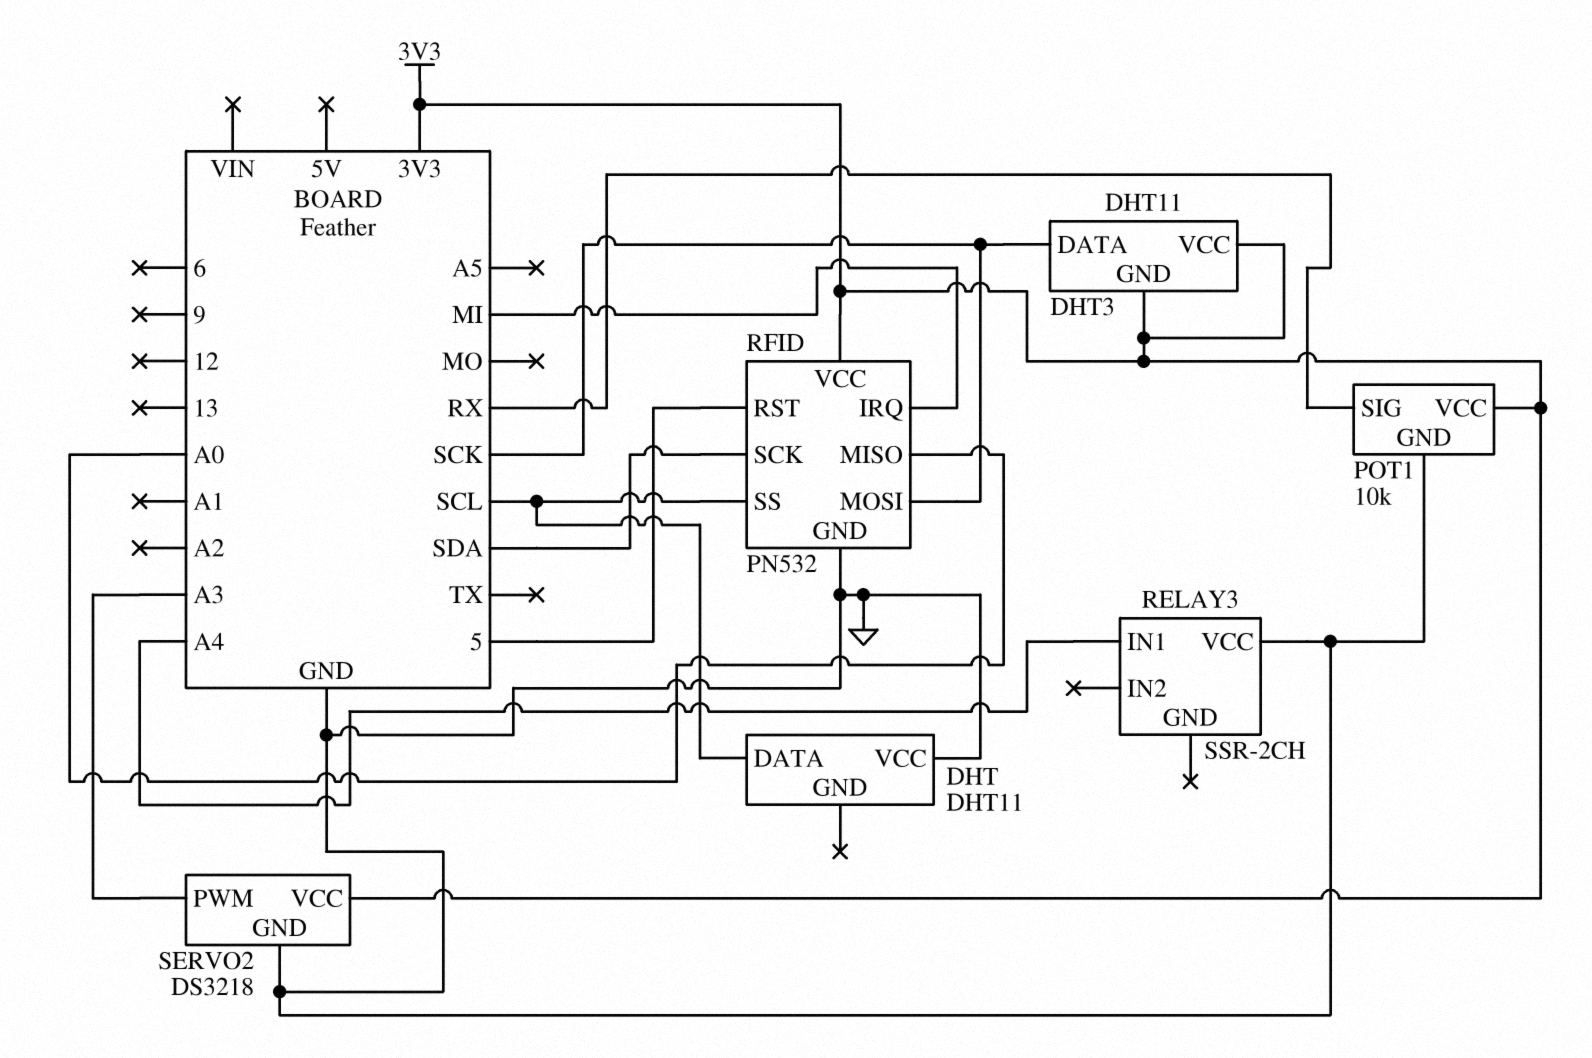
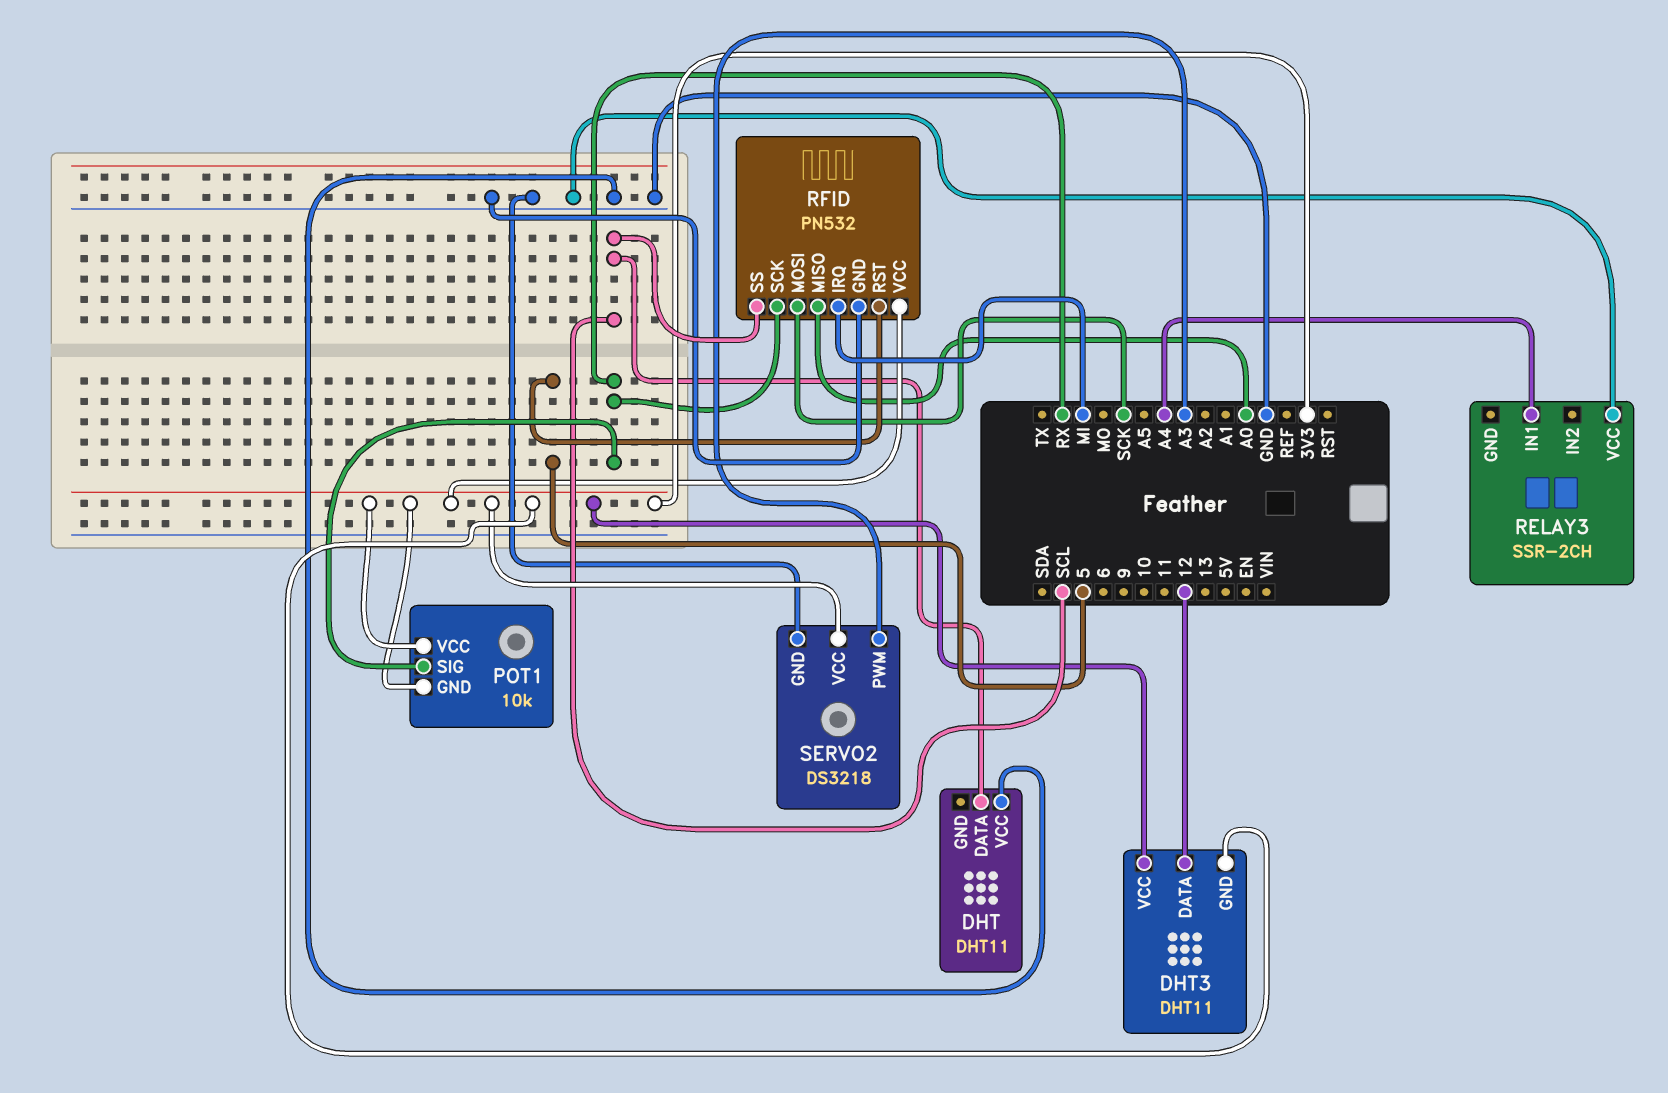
DHT3 pin DATA: SCK -> 12
POT1 pin GND: GND -> 3V3
RFID pin SCK: SDA -> RX

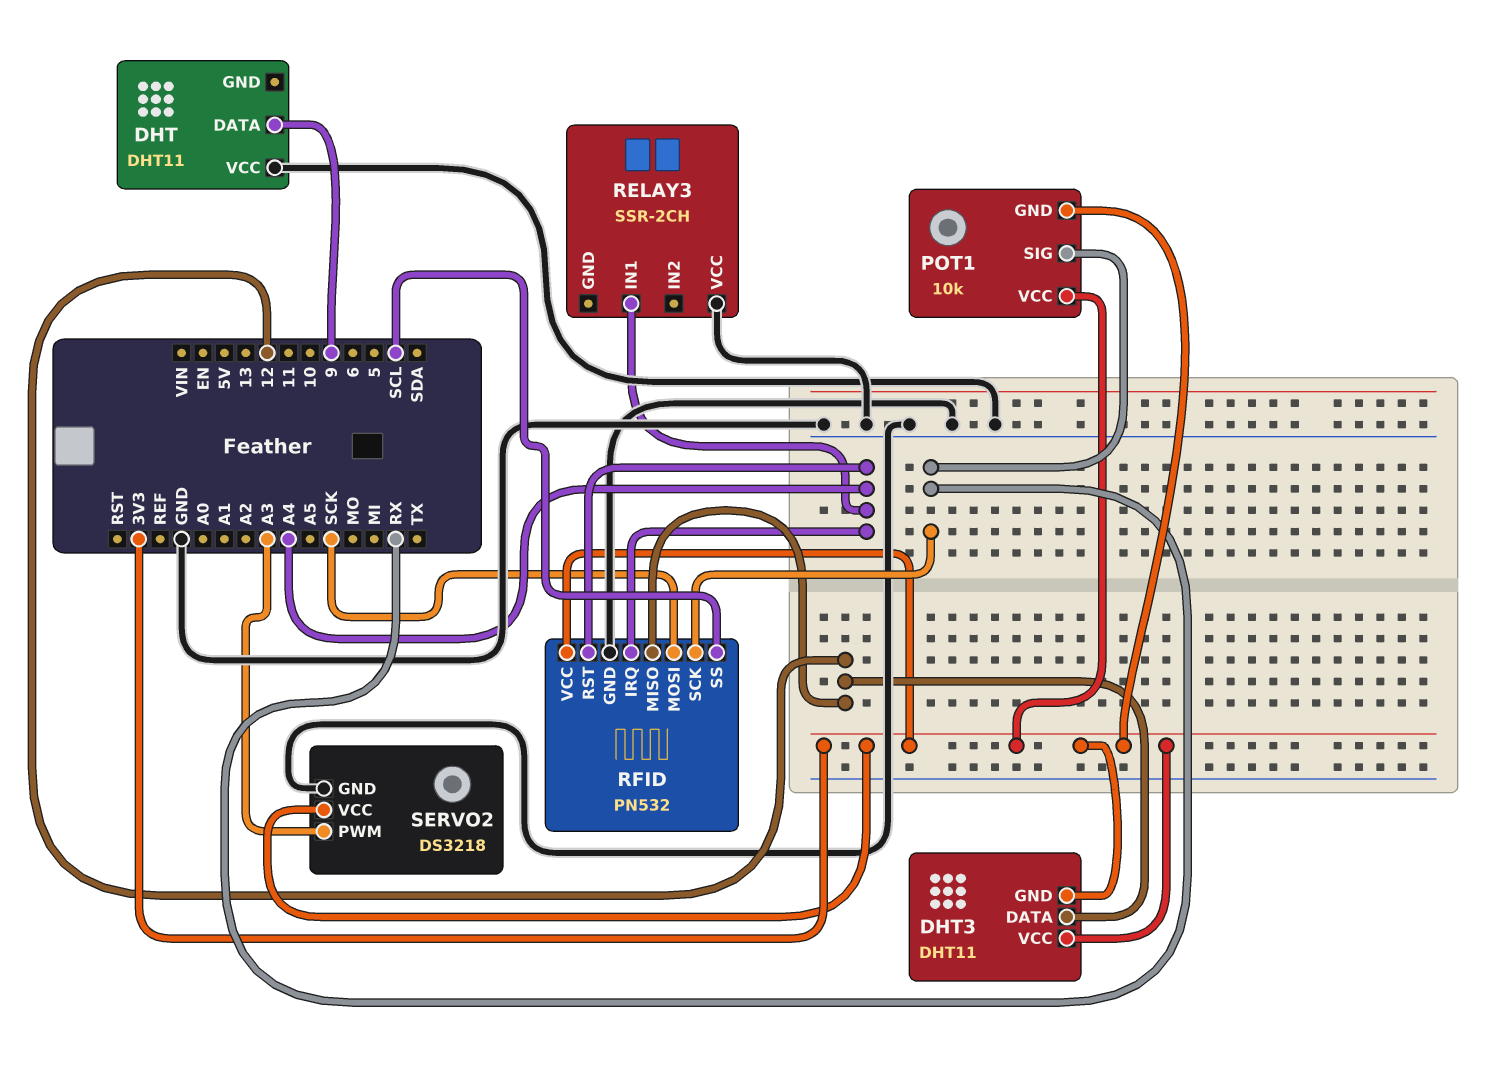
DHT pin DATA: SCL -> 9
RFID pin IRQ: MI -> A4
RFID pin MISO: A0 -> 12
RFID pin RST: 5 -> A4

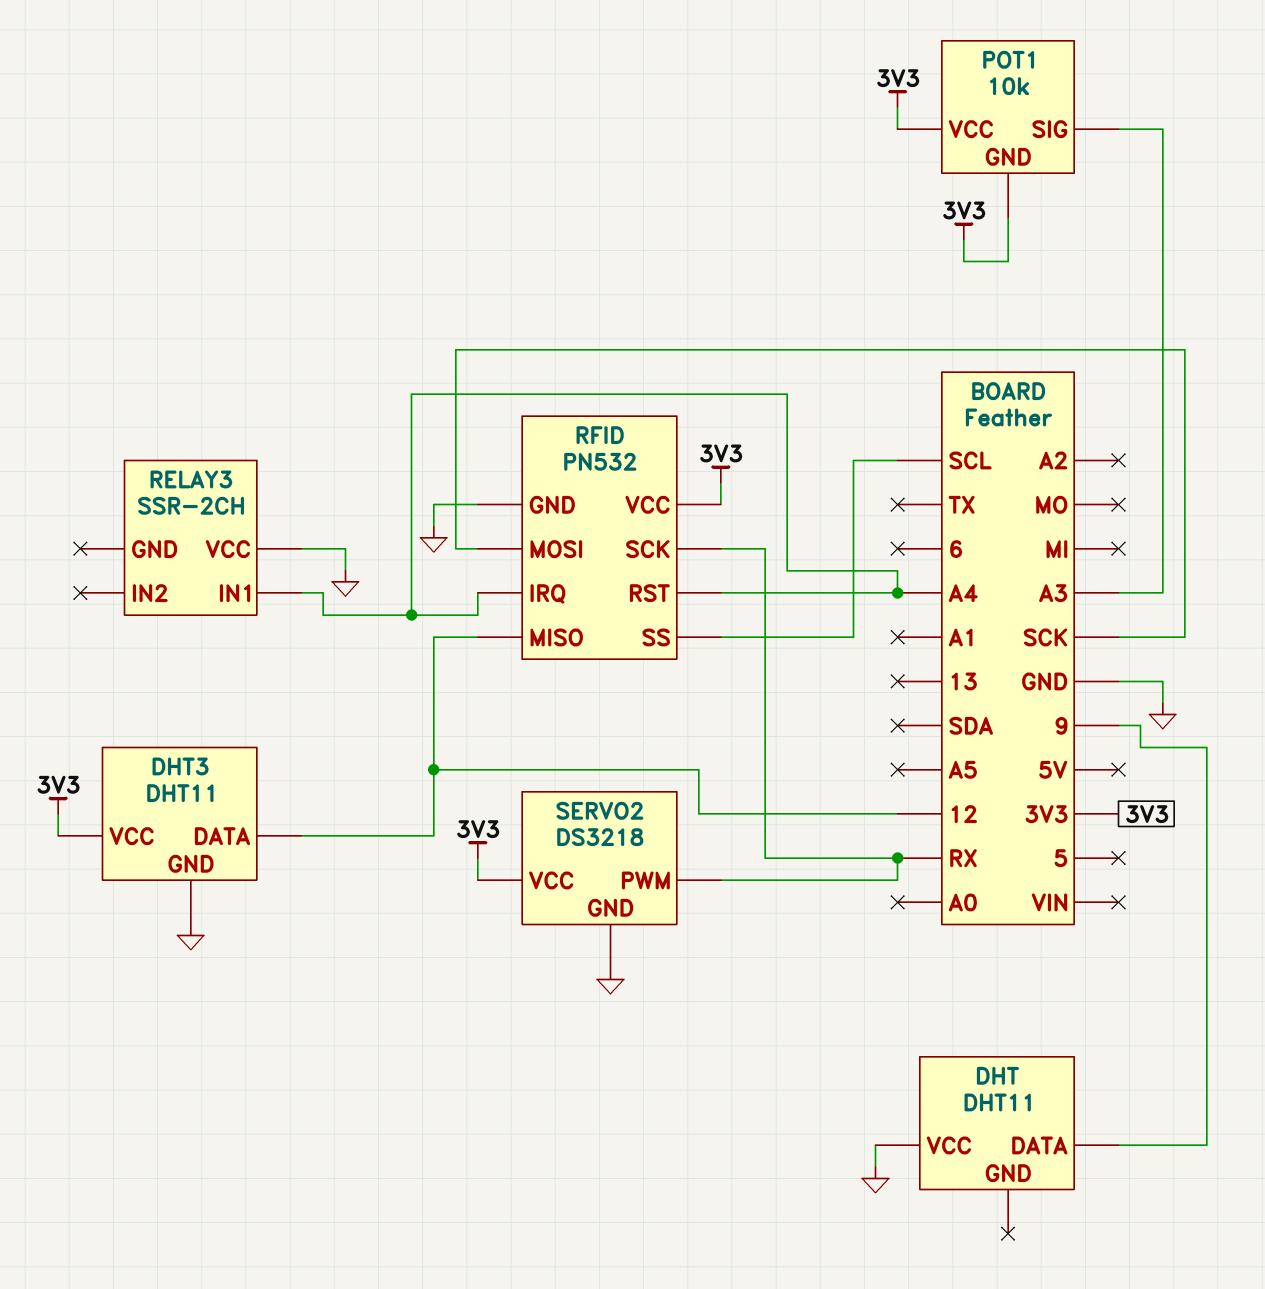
DHT3 pin GND: 3V3 -> GND
POT1 pin SIG: RX -> A3
SERVO2 pin PWM: A3 -> RX

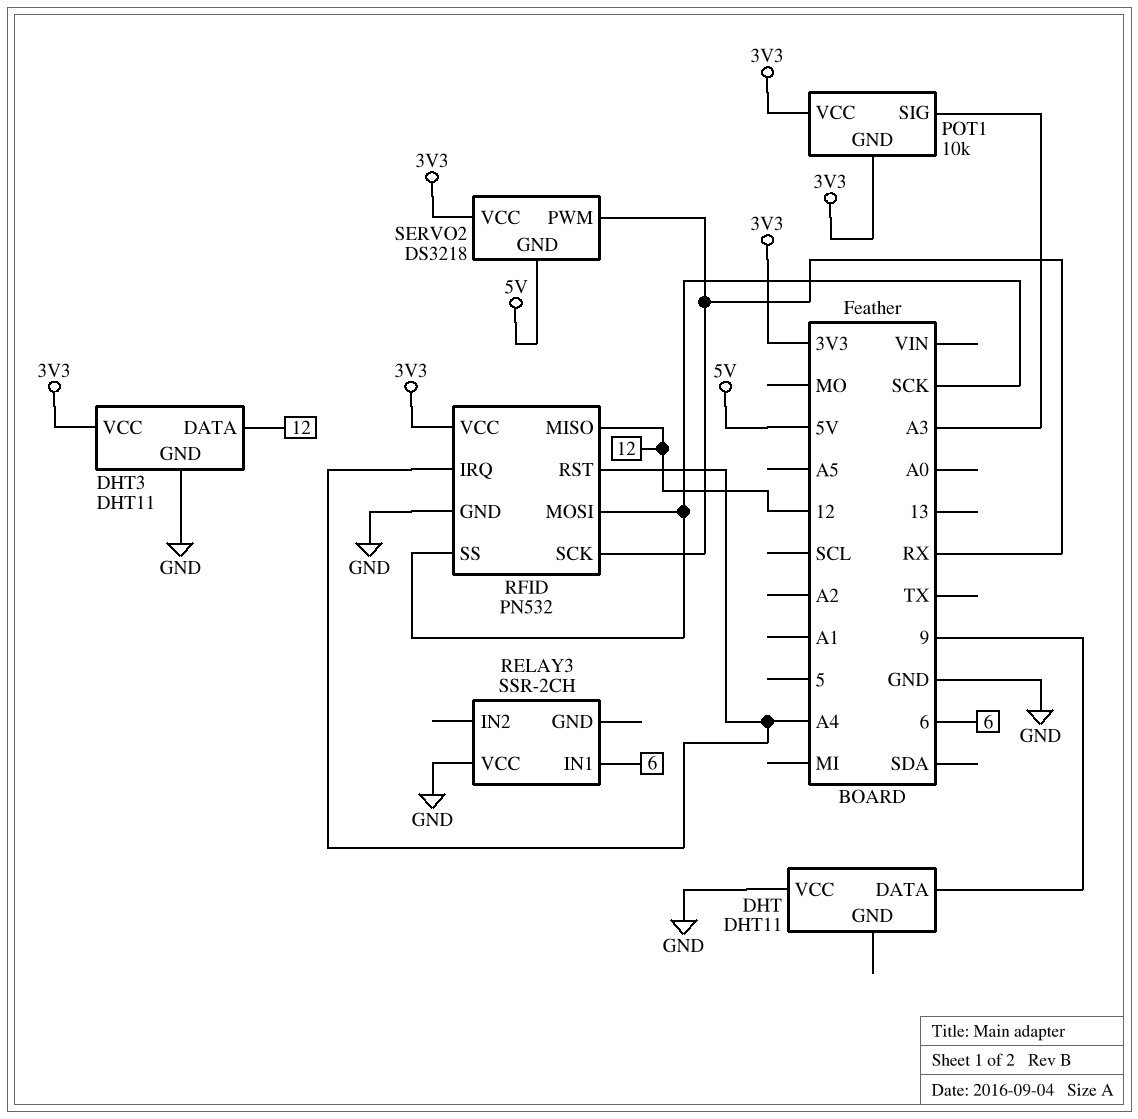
RELAY3 pin IN1: A4 -> 6
RFID pin SS: SCL -> SCK
SERVO2 pin GND: GND -> 5V

